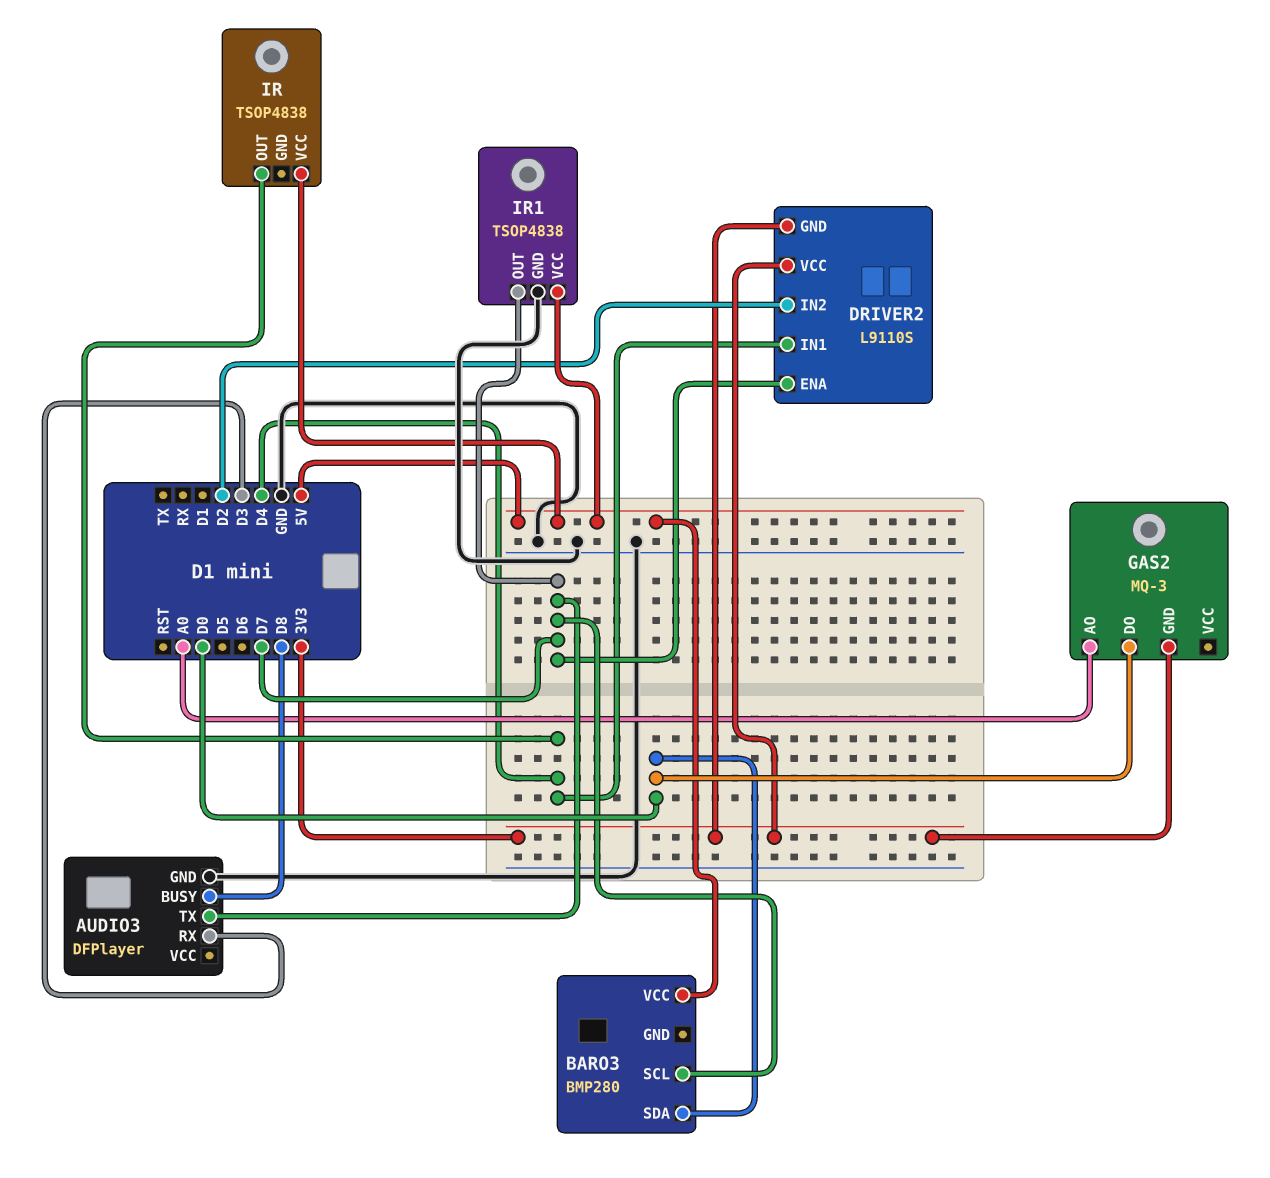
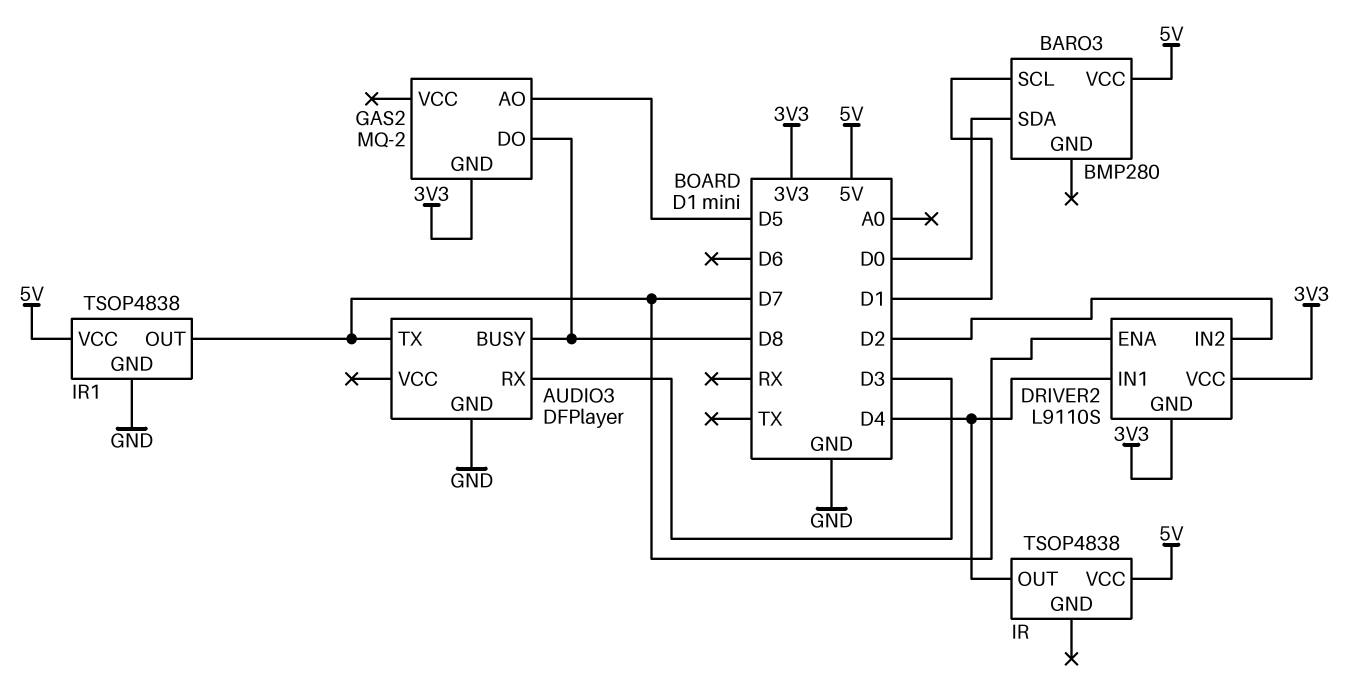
BARO3 pin SCL: D7 -> D1
GAS2: MQ-3 -> MQ-2
GAS2 pin AO: A0 -> D5
GAS2 pin DO: D0 -> D8

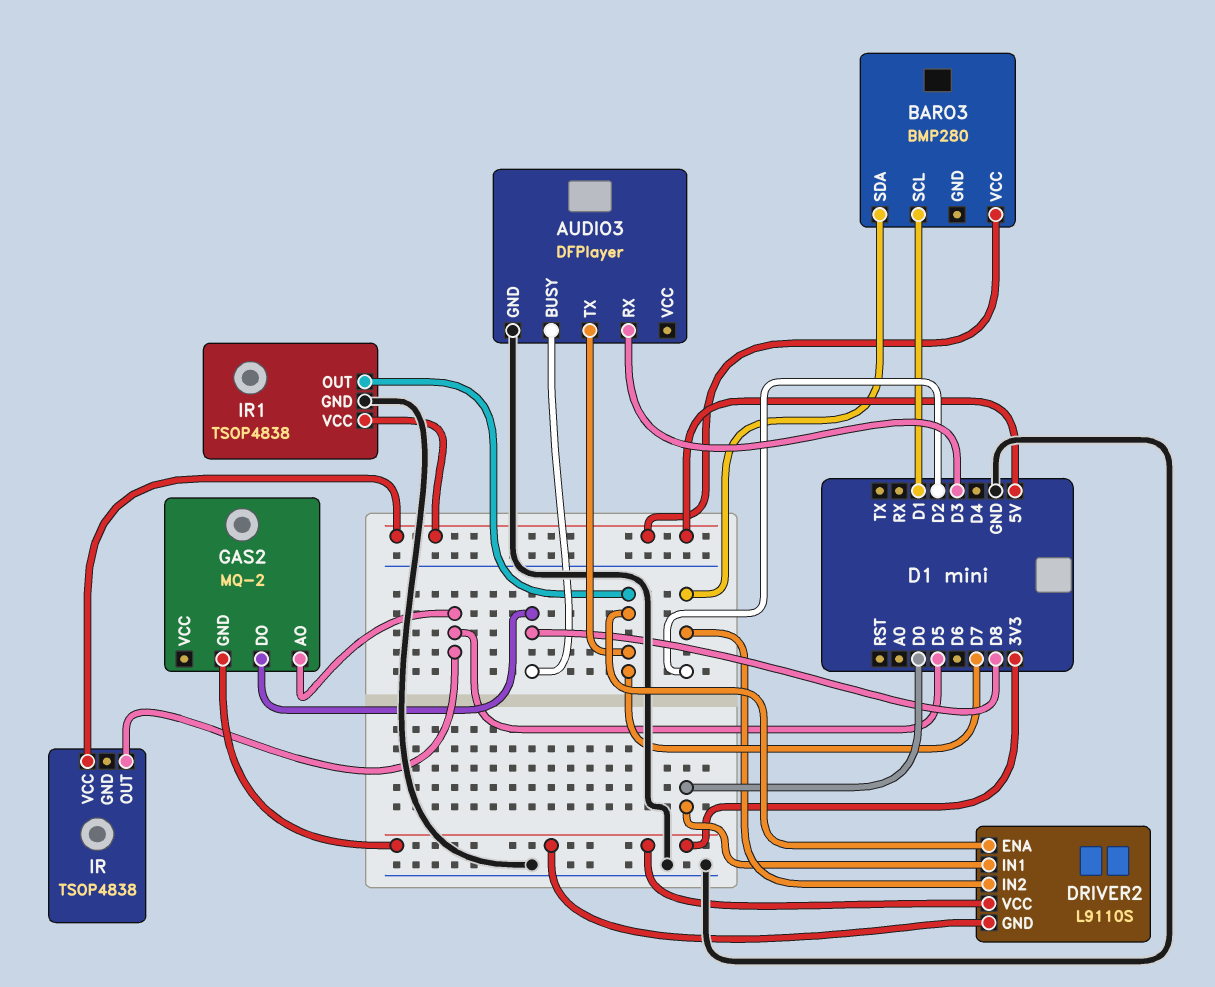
BARO3 pin SDA: D0 -> D2
DRIVER2 pin IN1: D4 -> D0
IR pin OUT: D4 -> D5

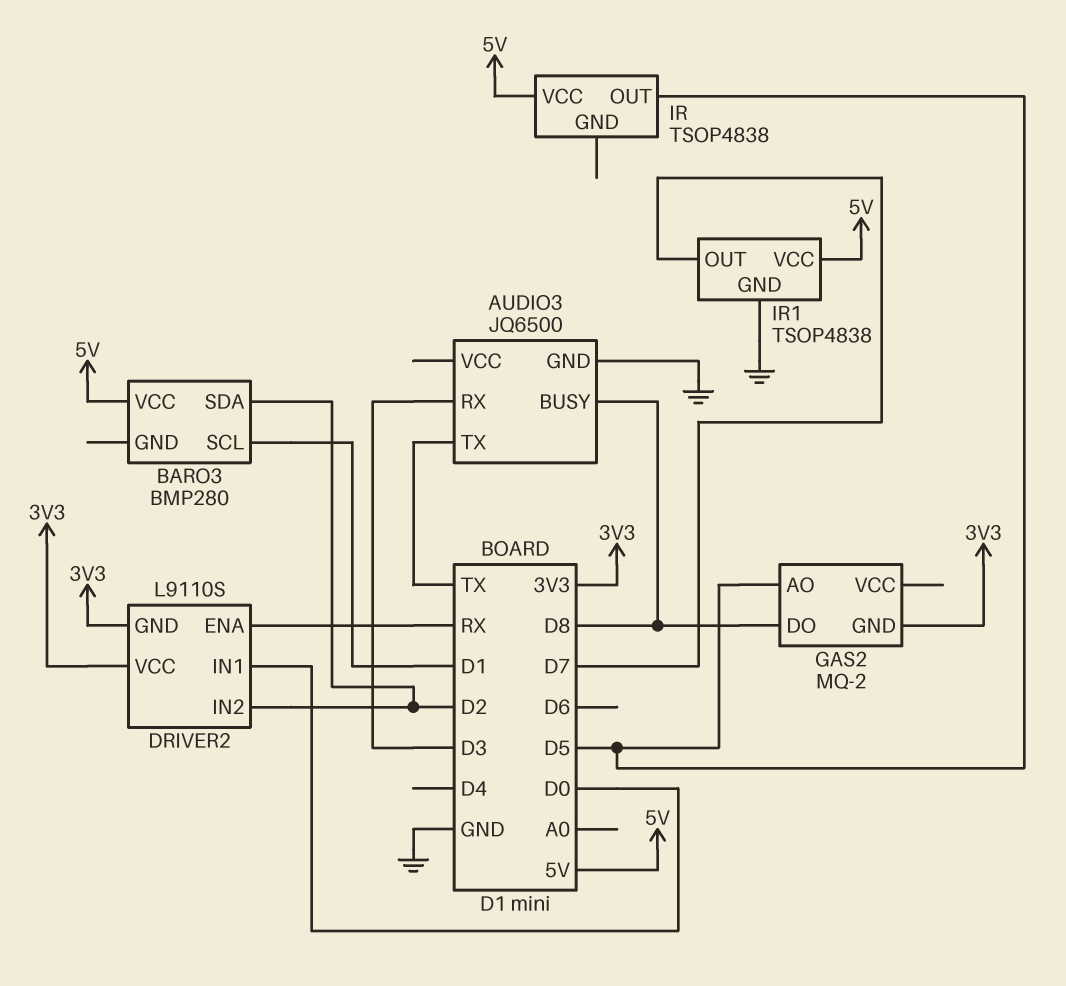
AUDIO3: DFPlayer -> JQ6500
AUDIO3 pin TX: D7 -> TX
DRIVER2 pin ENA: D7 -> RX

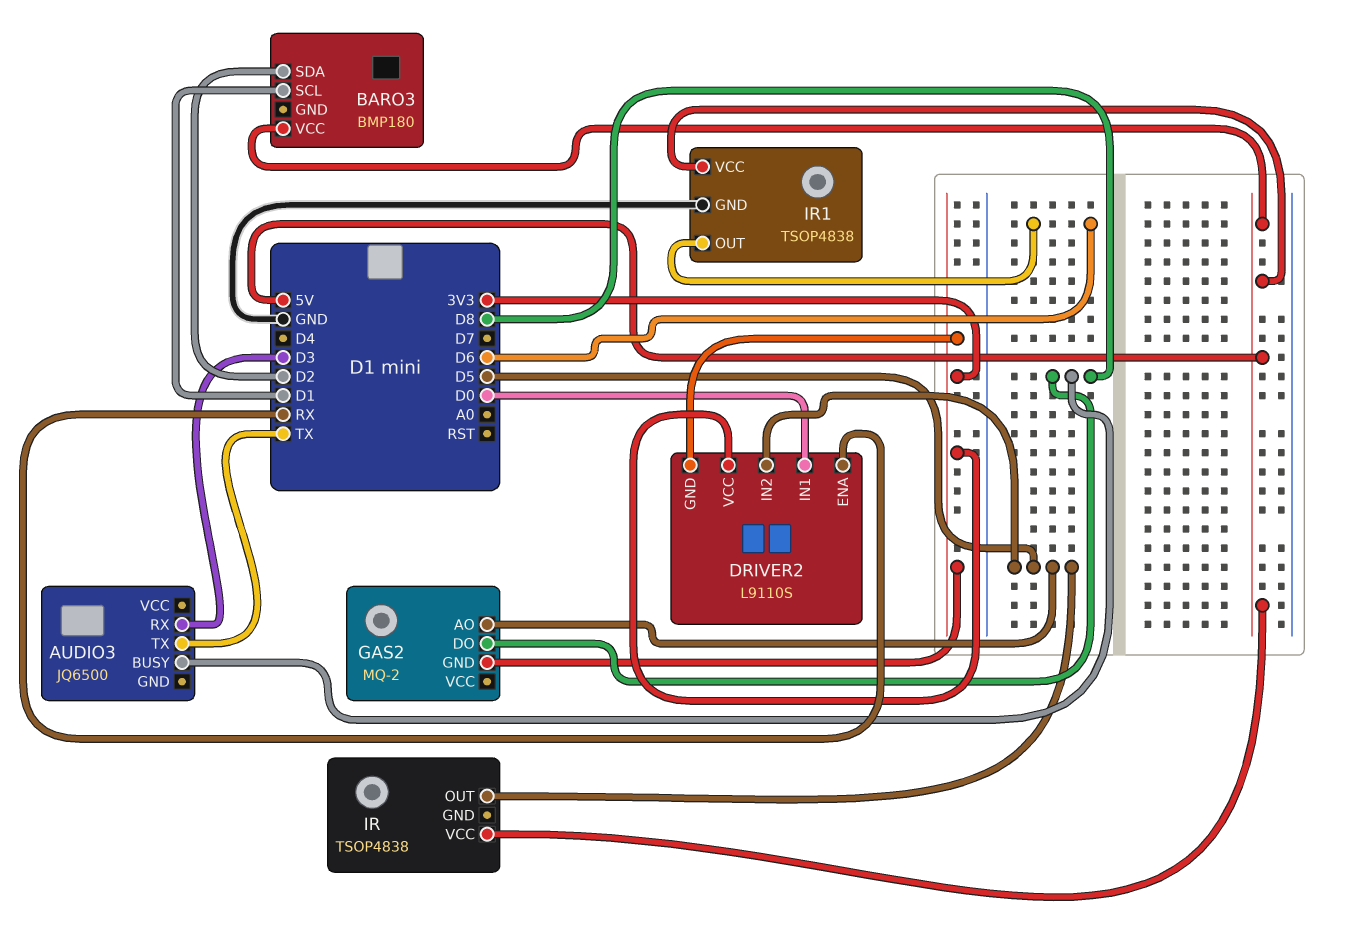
AUDIO3 pin GND: GND -> none
BARO3: BMP280 -> BMP180
DRIVER2 pin IN2: D2 -> D5
IR1 pin OUT: D7 -> D6

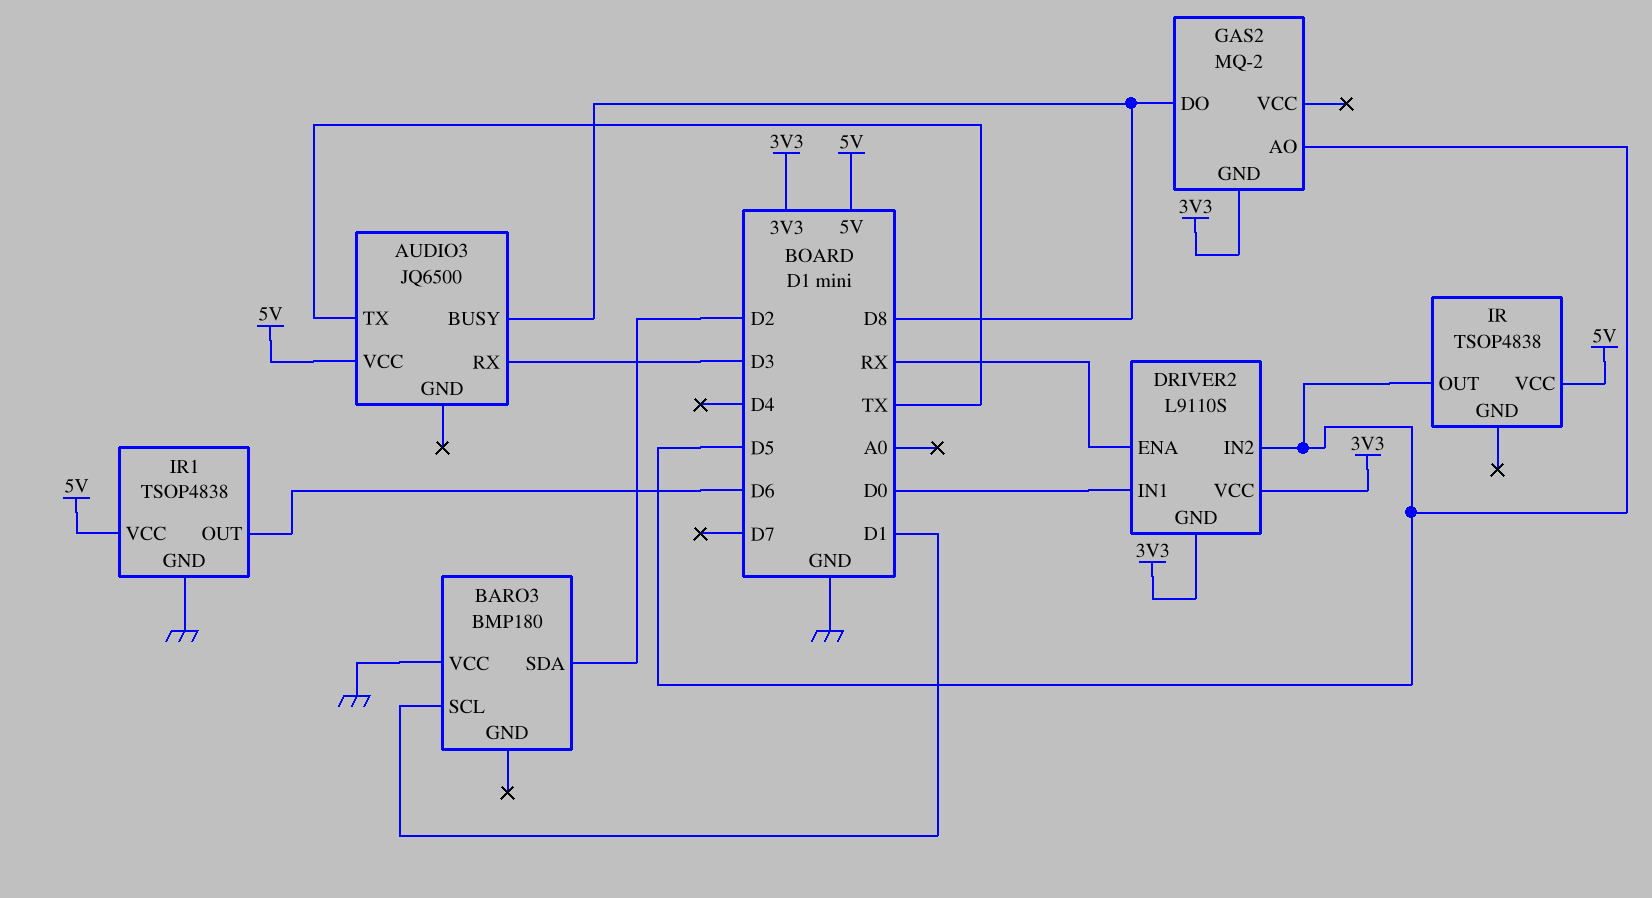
AUDIO3 pin VCC: none -> 5V
BARO3 pin VCC: 5V -> GND

